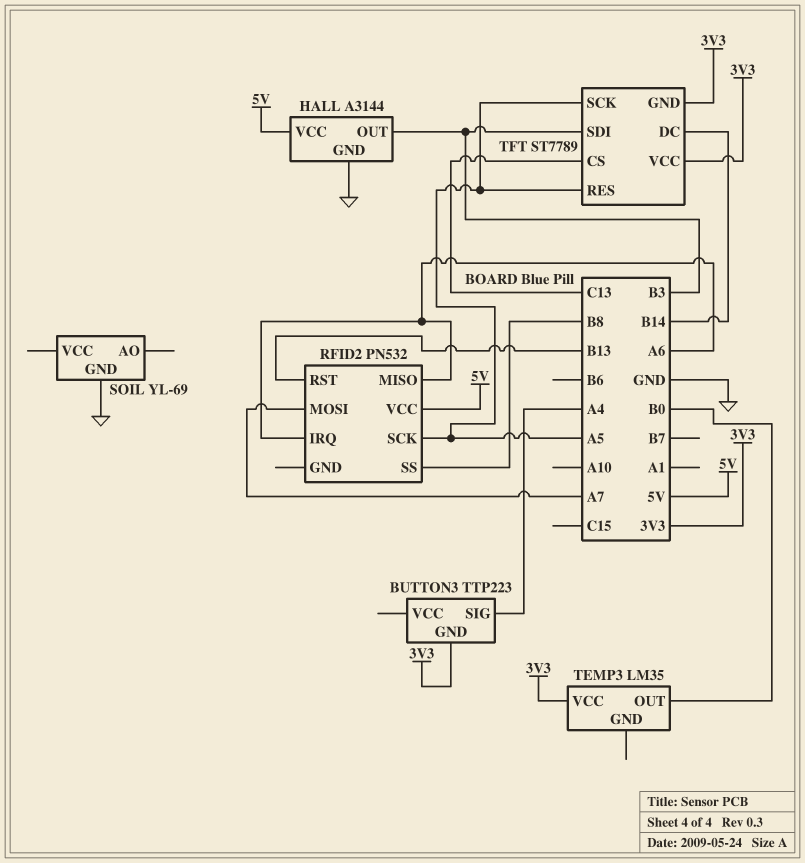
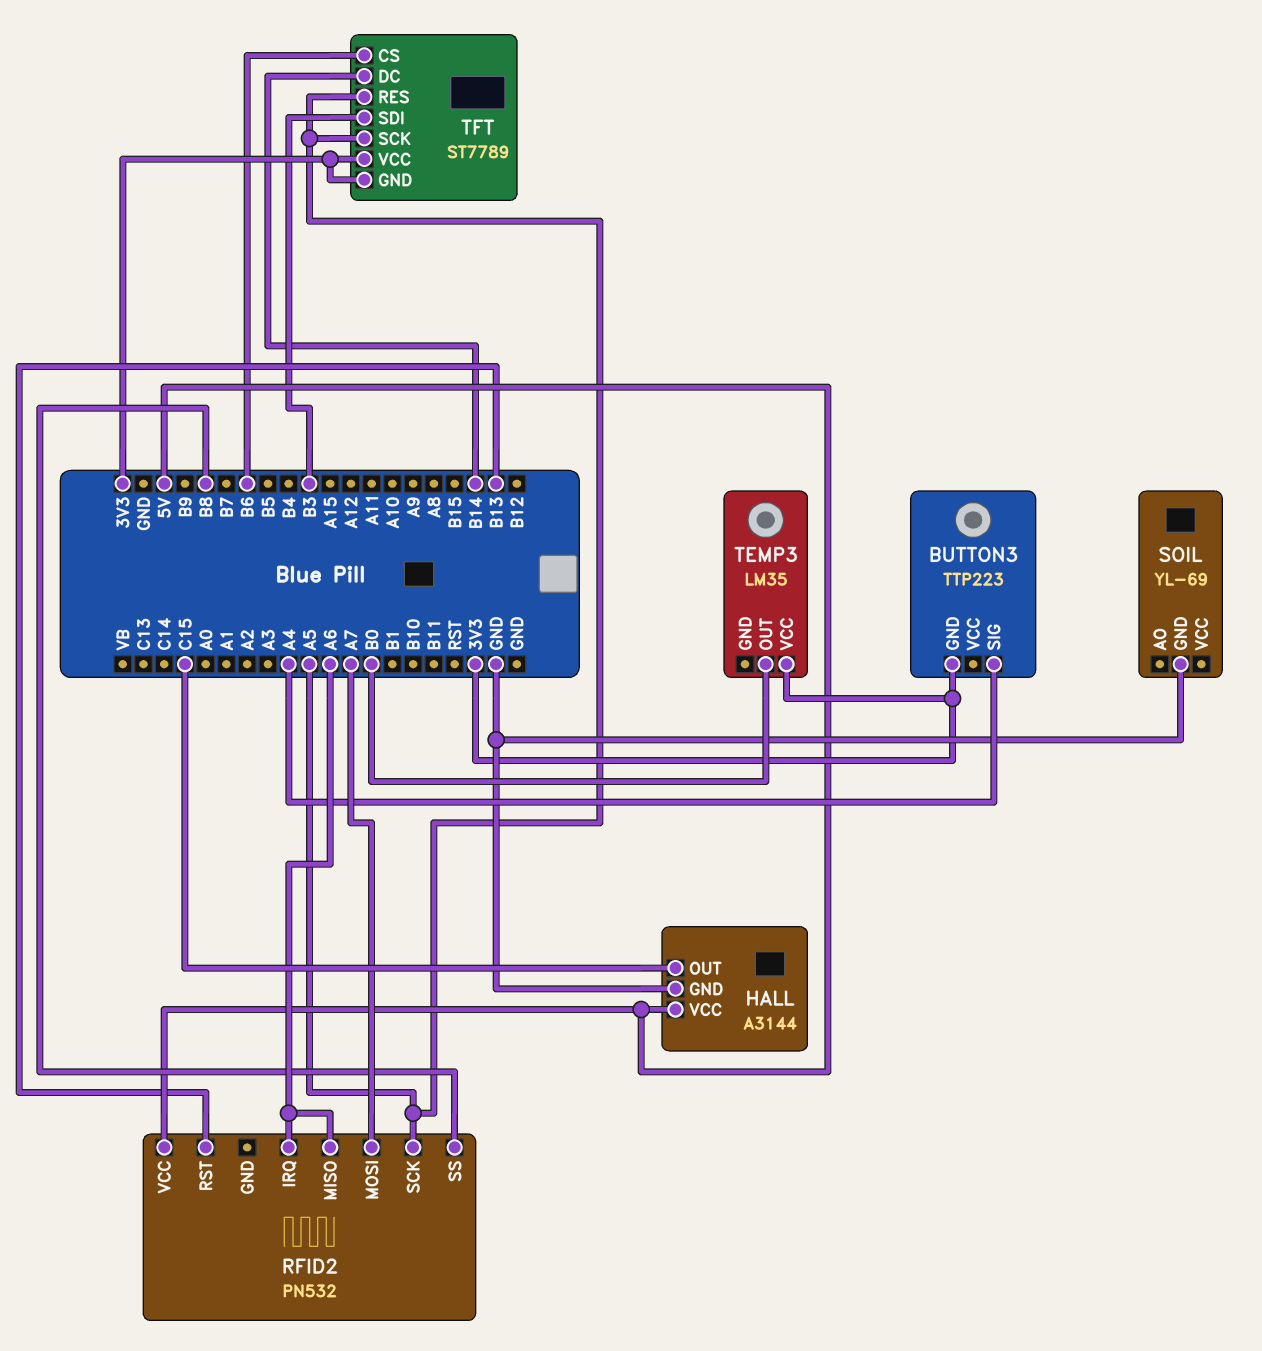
HALL pin OUT: B3 -> C15
TFT pin CS: C13 -> B6

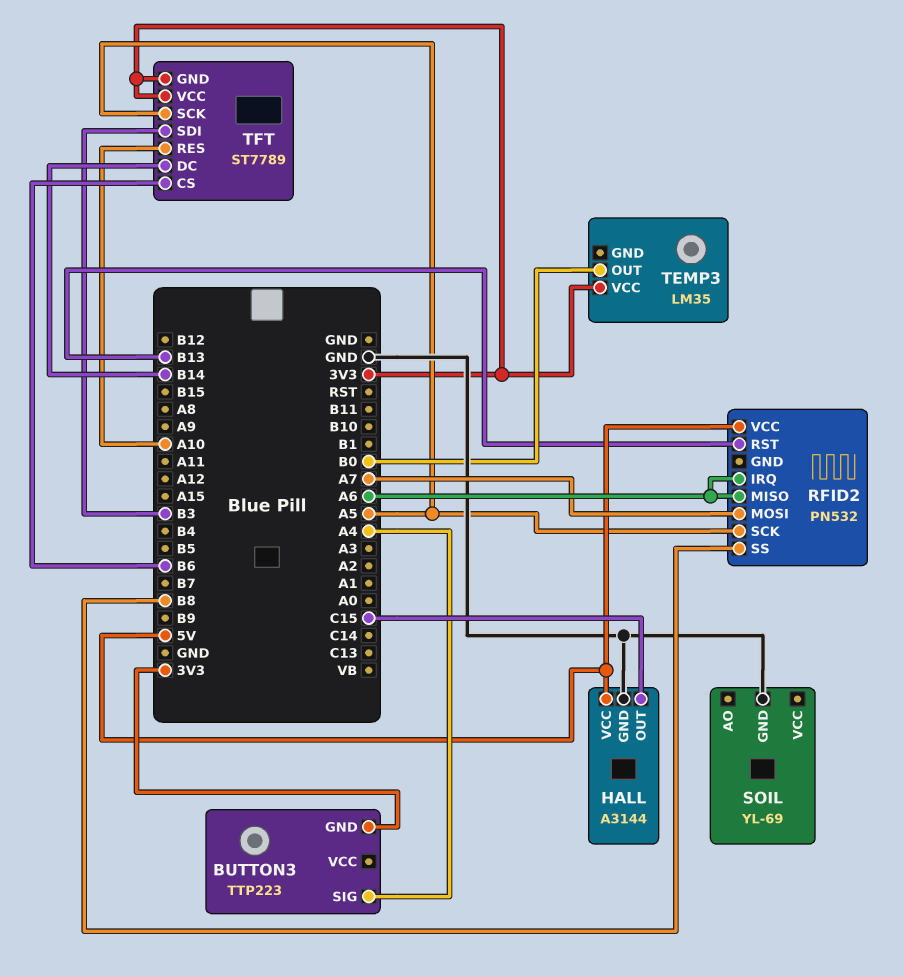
TFT pin RES: A5 -> A10

